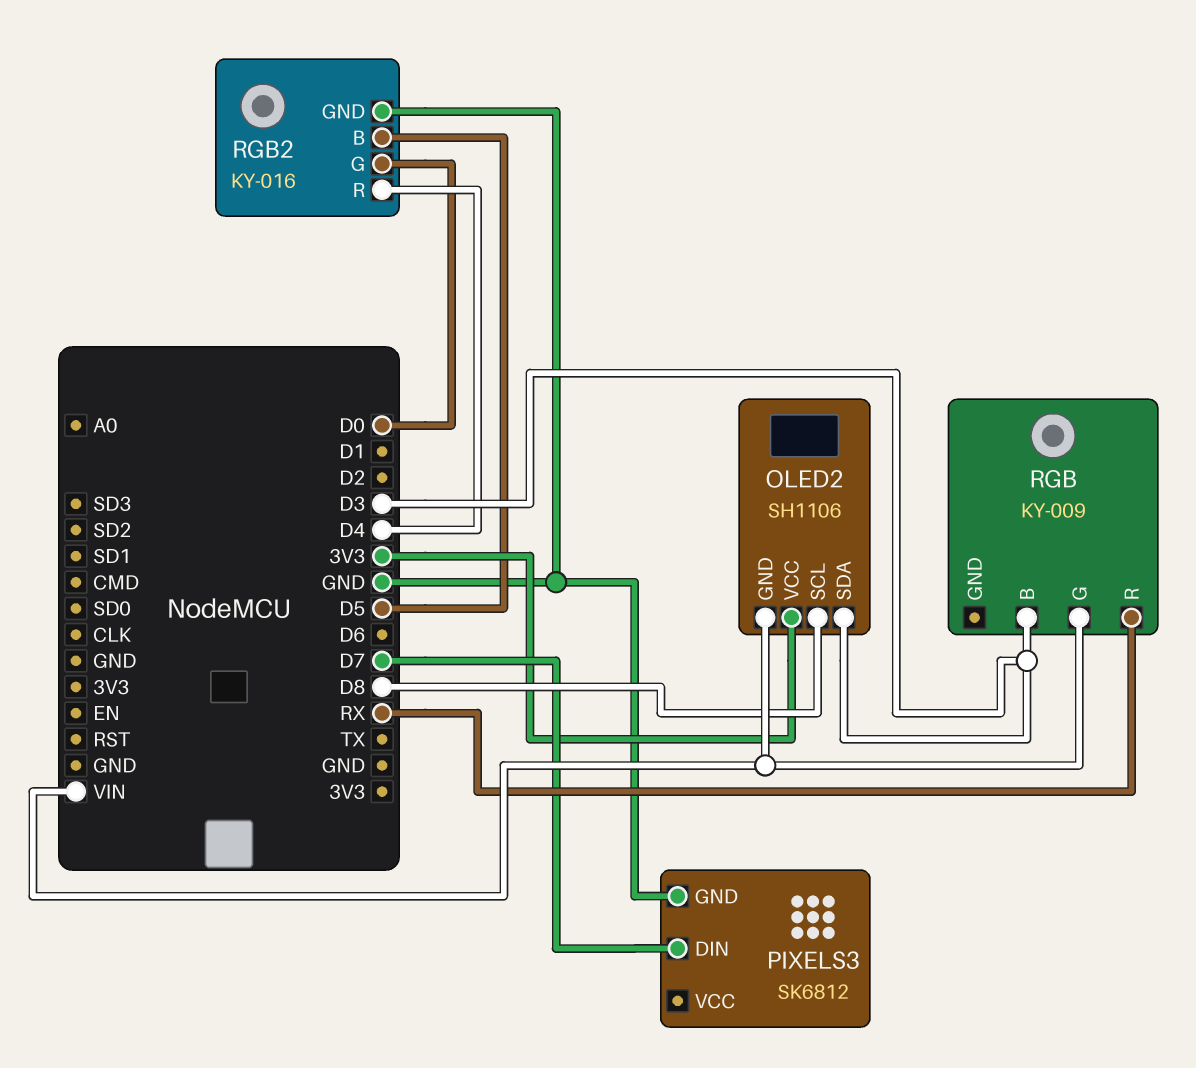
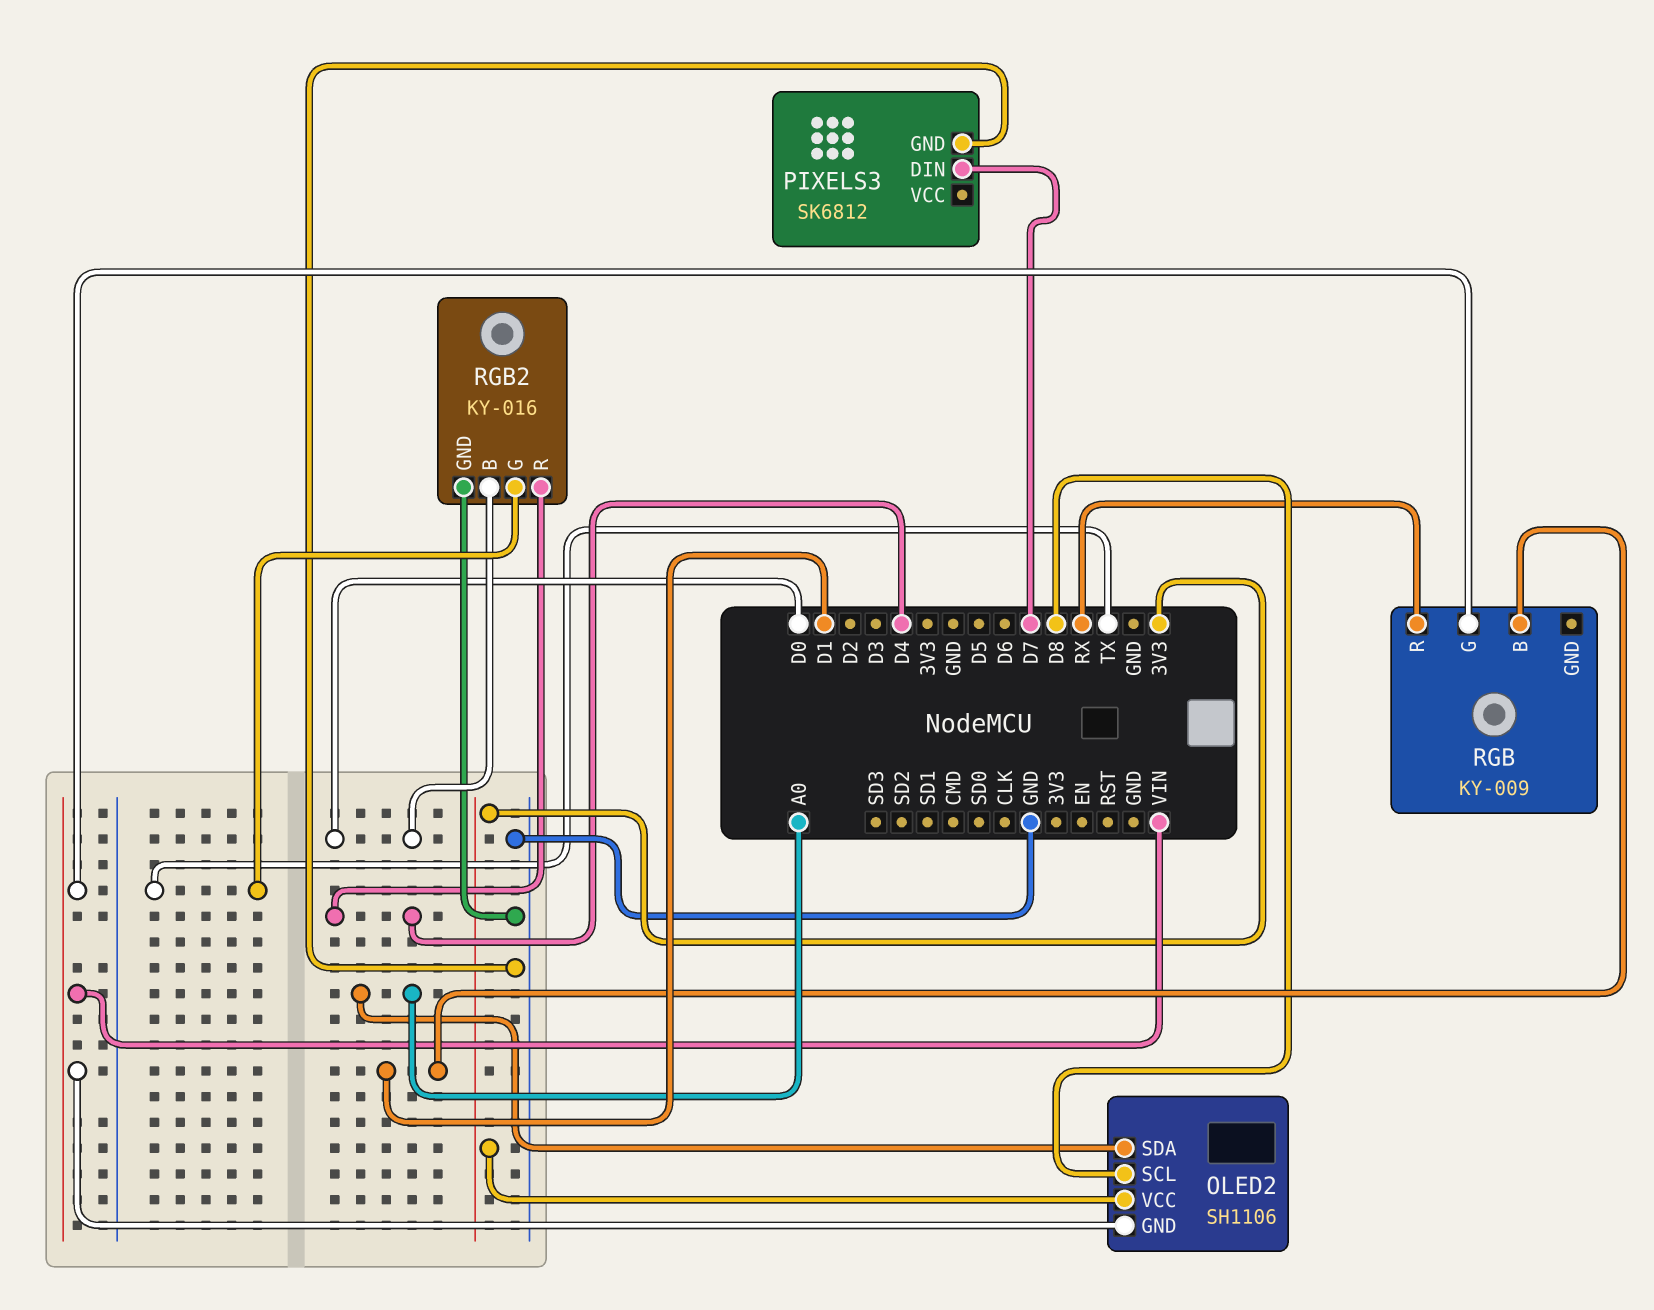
OLED2 pin SDA: D3 -> A0
RGB pin B: D3 -> D1
RGB2 pin B: D5 -> D0
RGB2 pin G: D0 -> TX

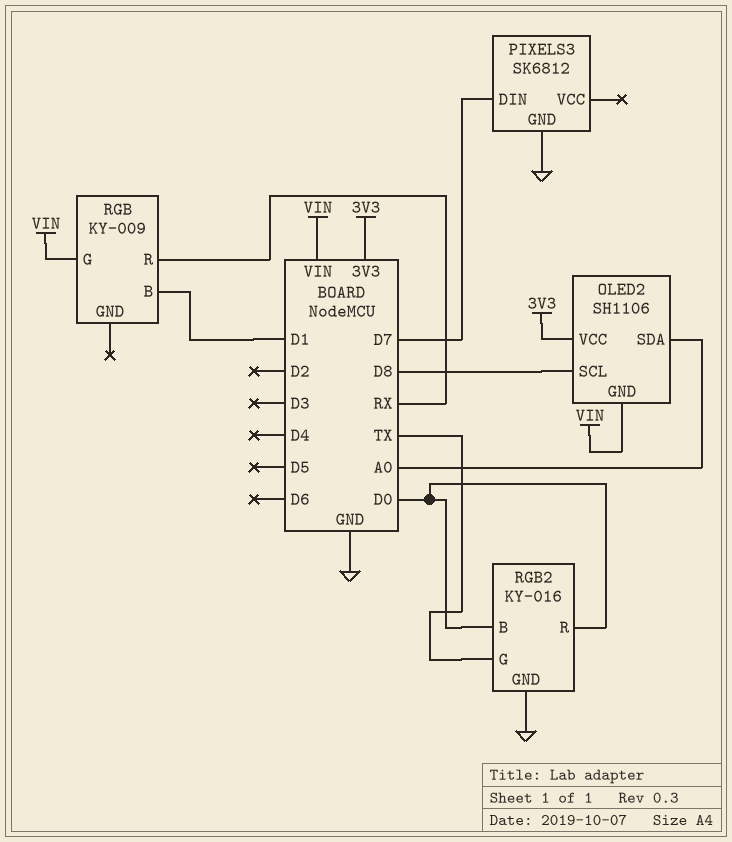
RGB2 pin R: D4 -> D0

